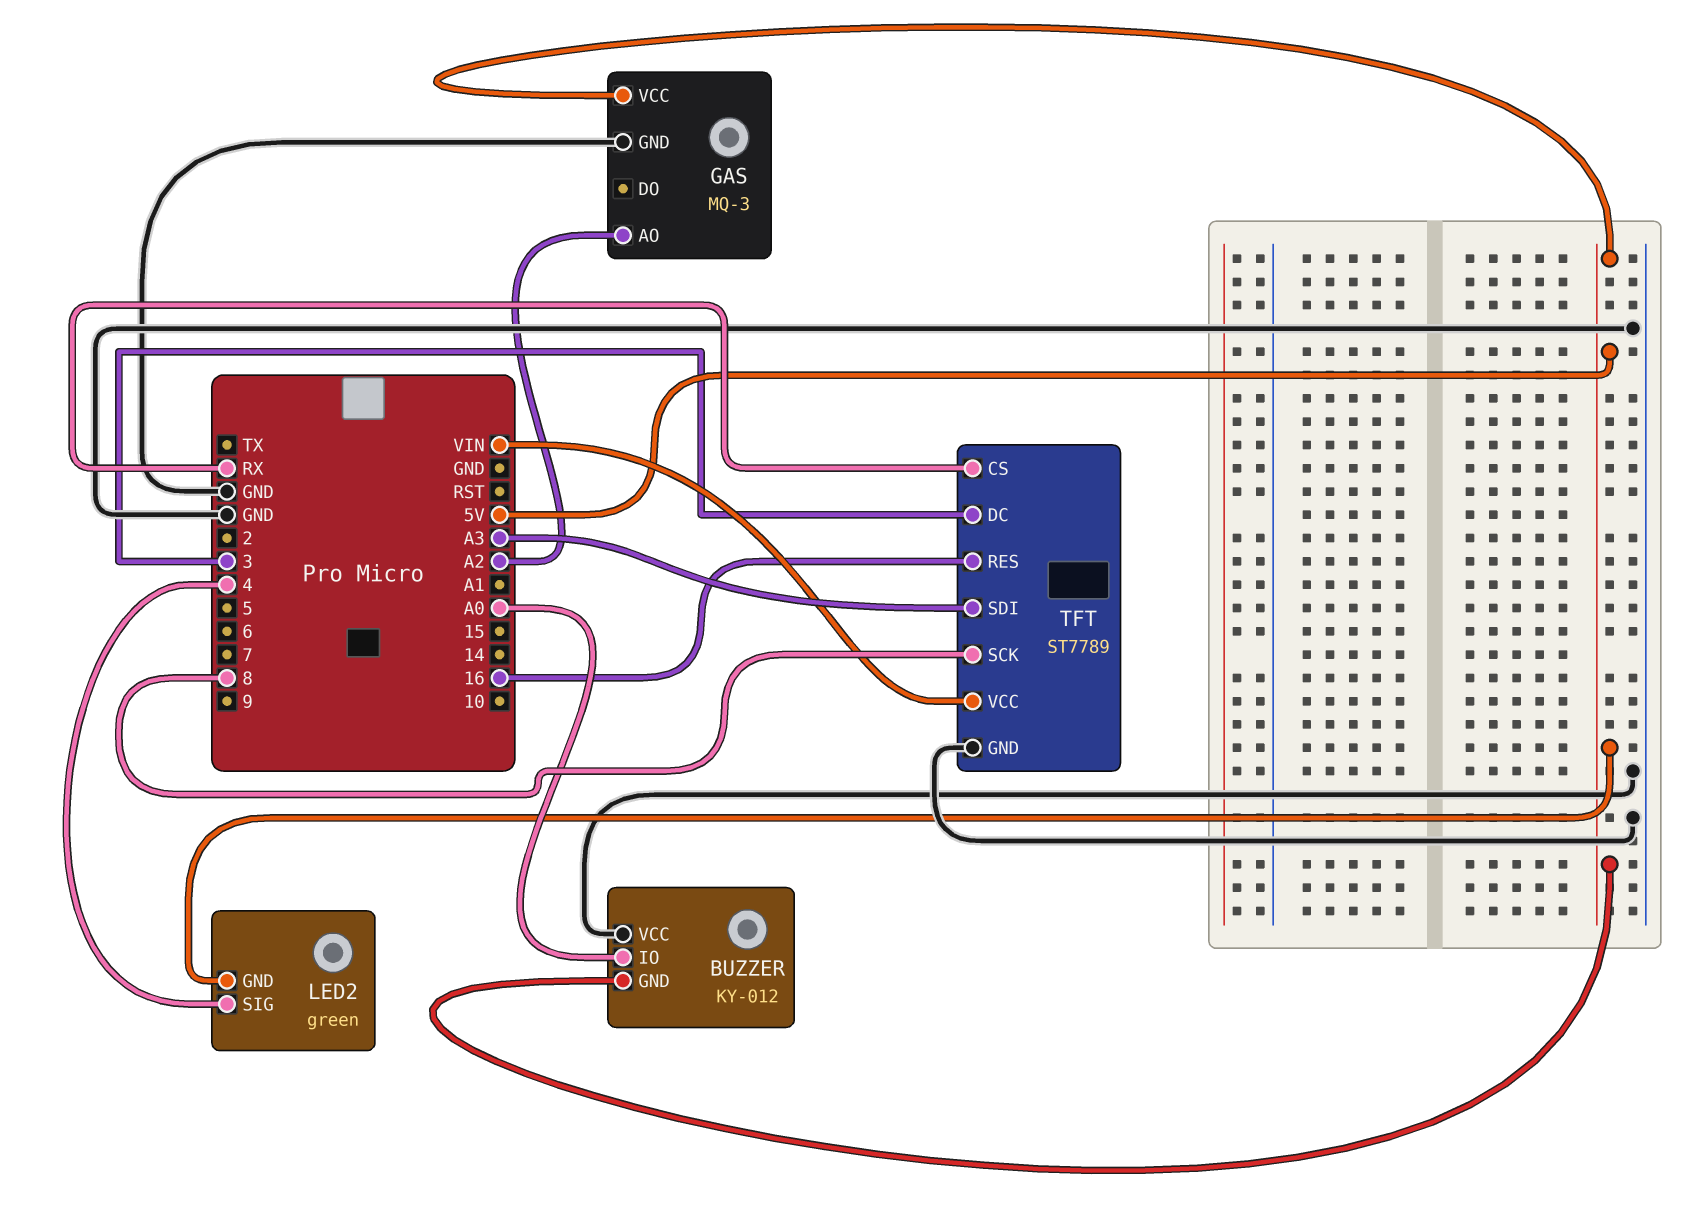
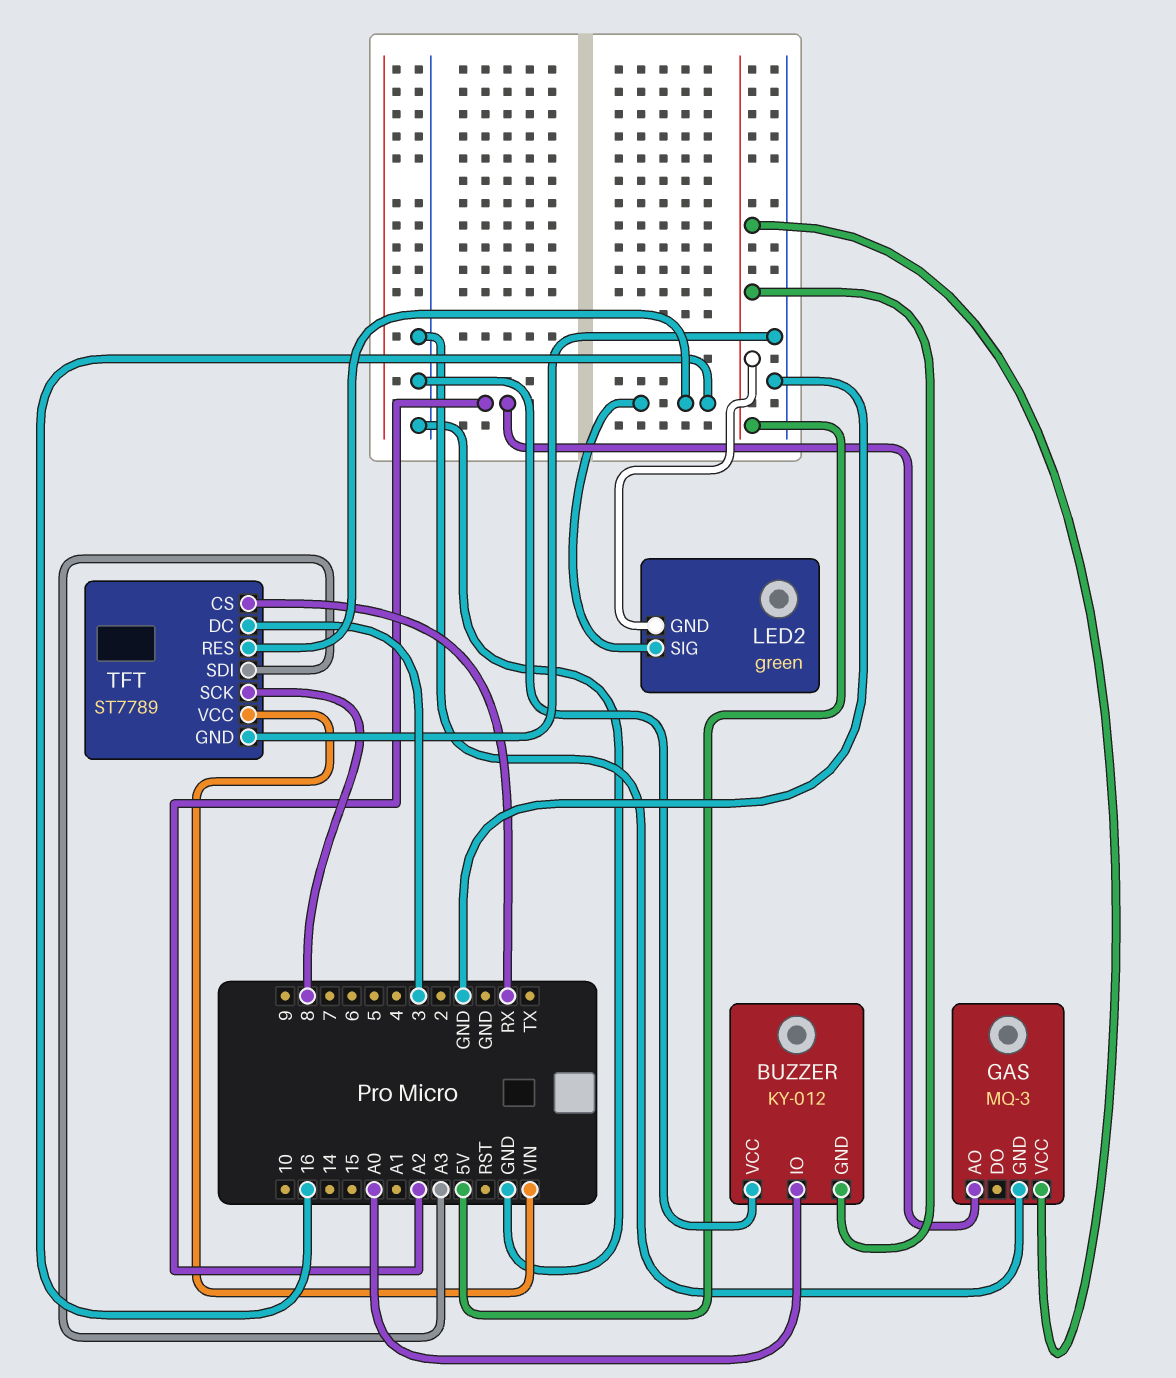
LED2 pin SIG: 4 -> 16

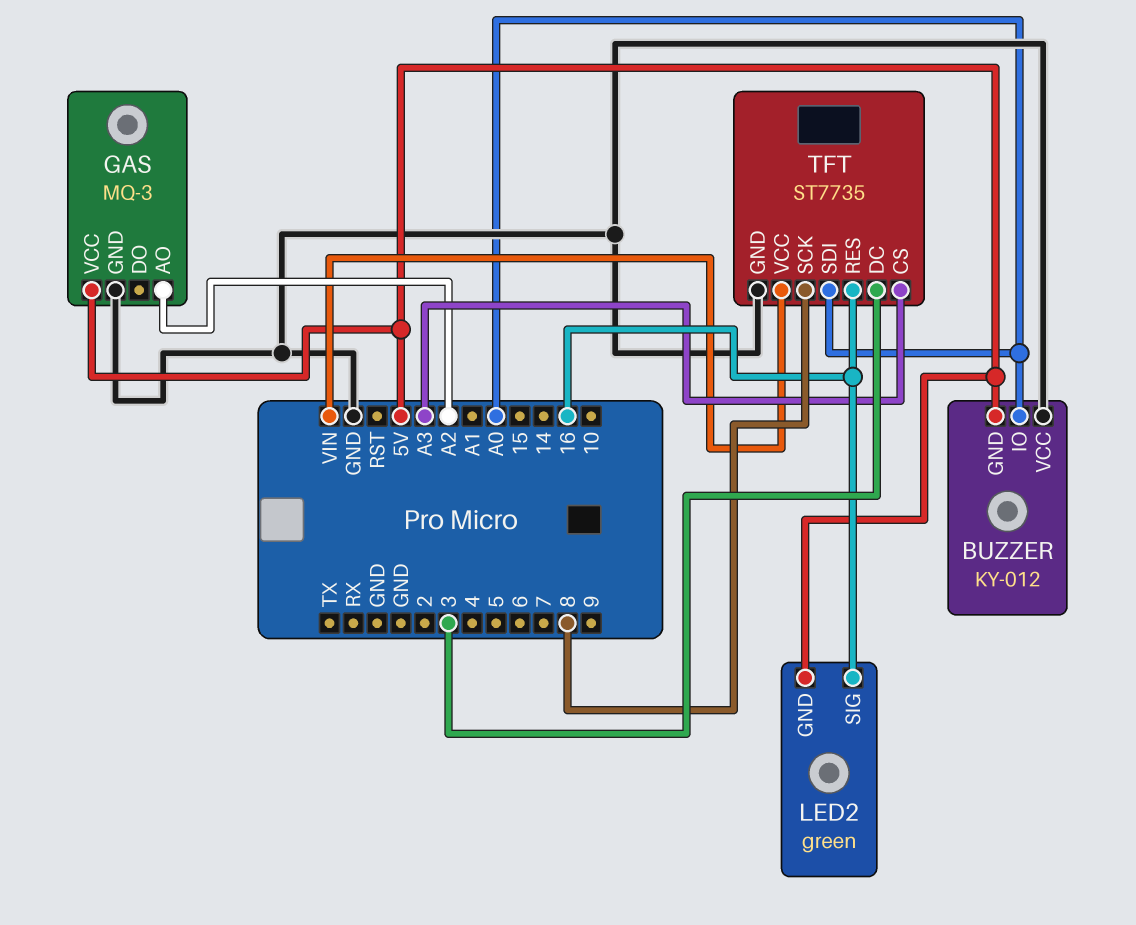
TFT: ST7789 -> ST7735
TFT pin CS: RX -> A3
TFT pin SDI: A3 -> A0

